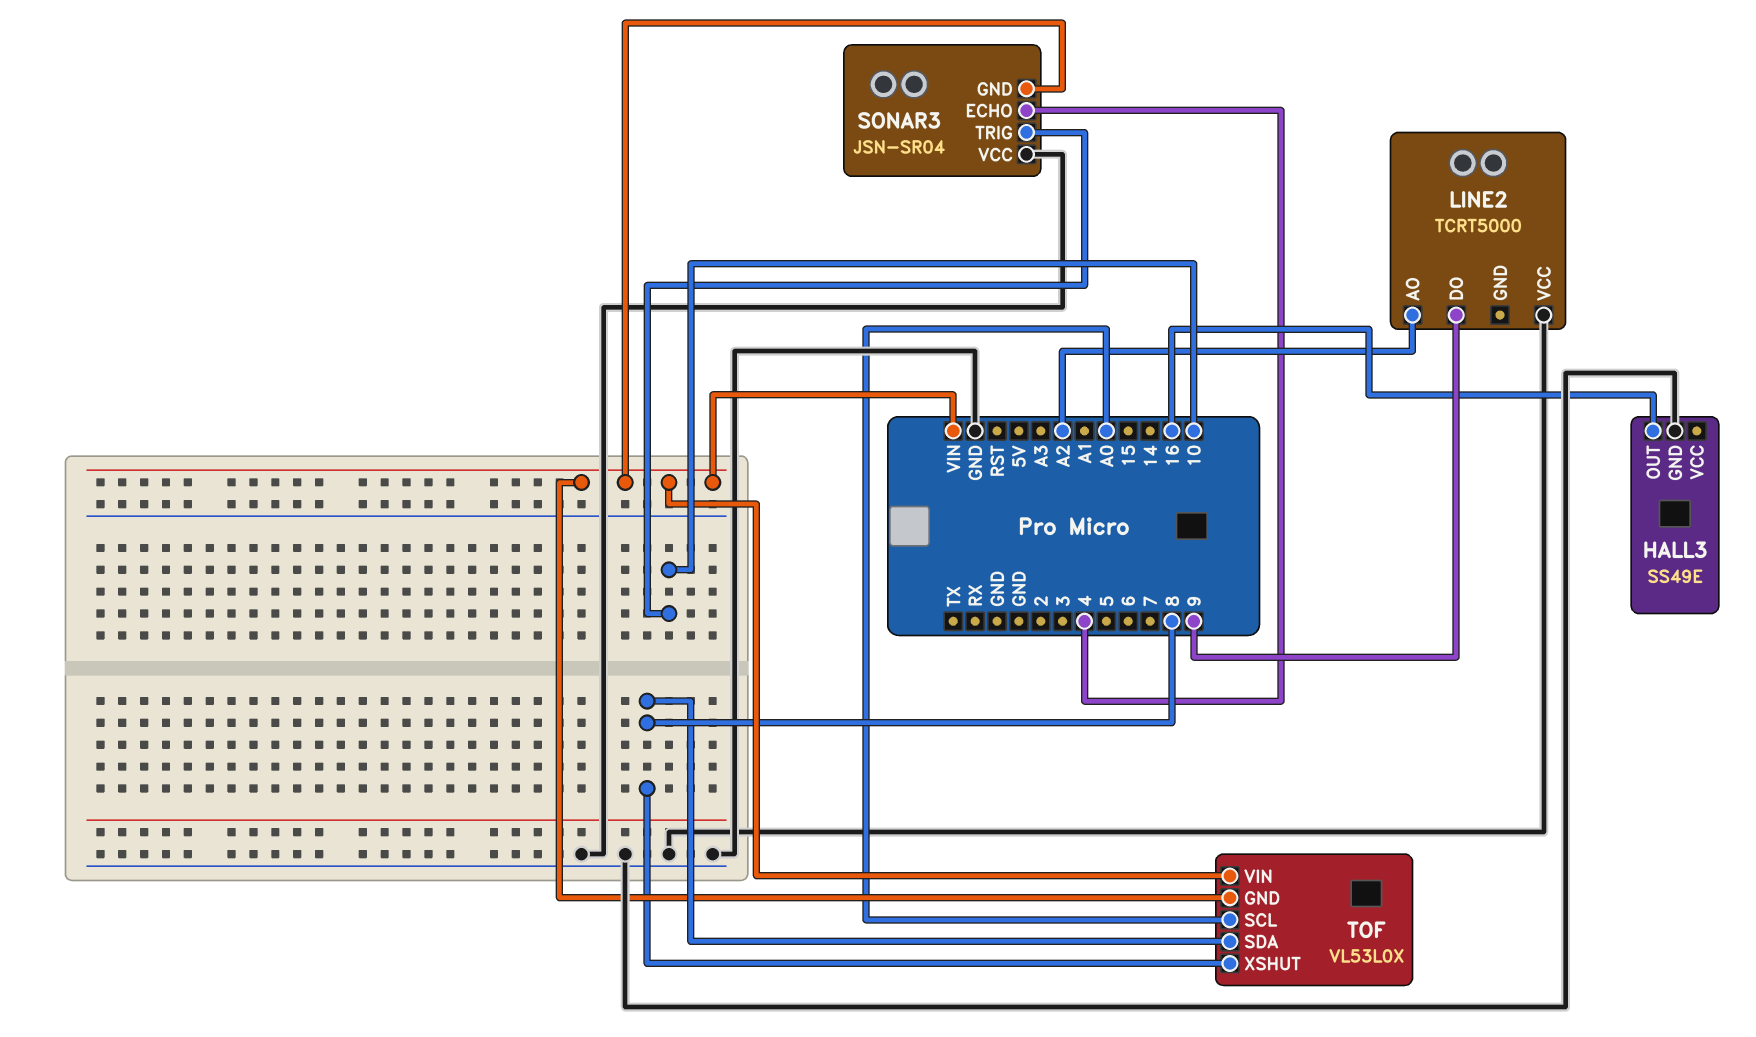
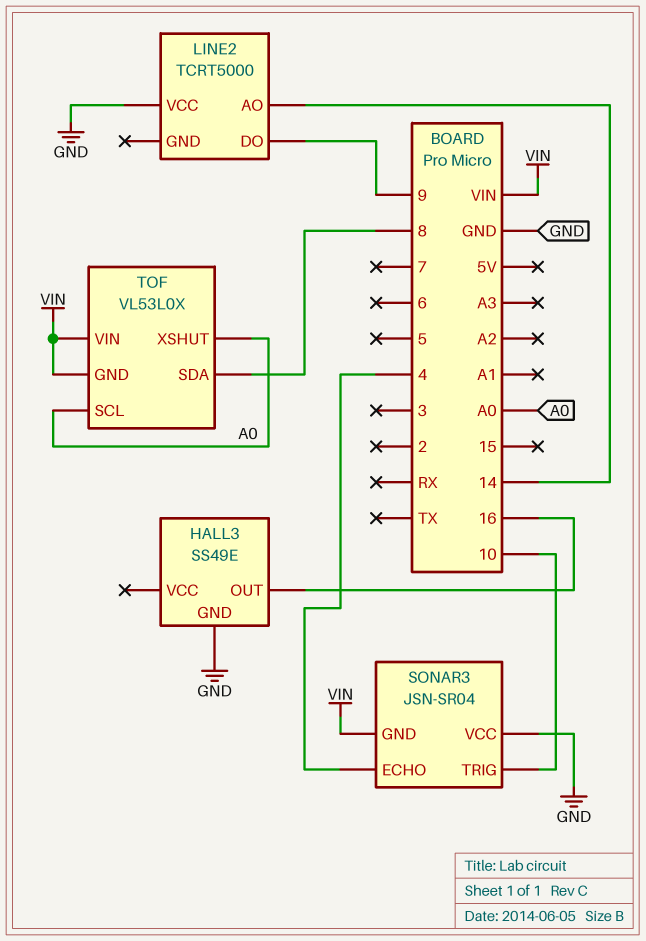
LINE2 pin AO: A2 -> 14
TOF pin XSHUT: 8 -> A0

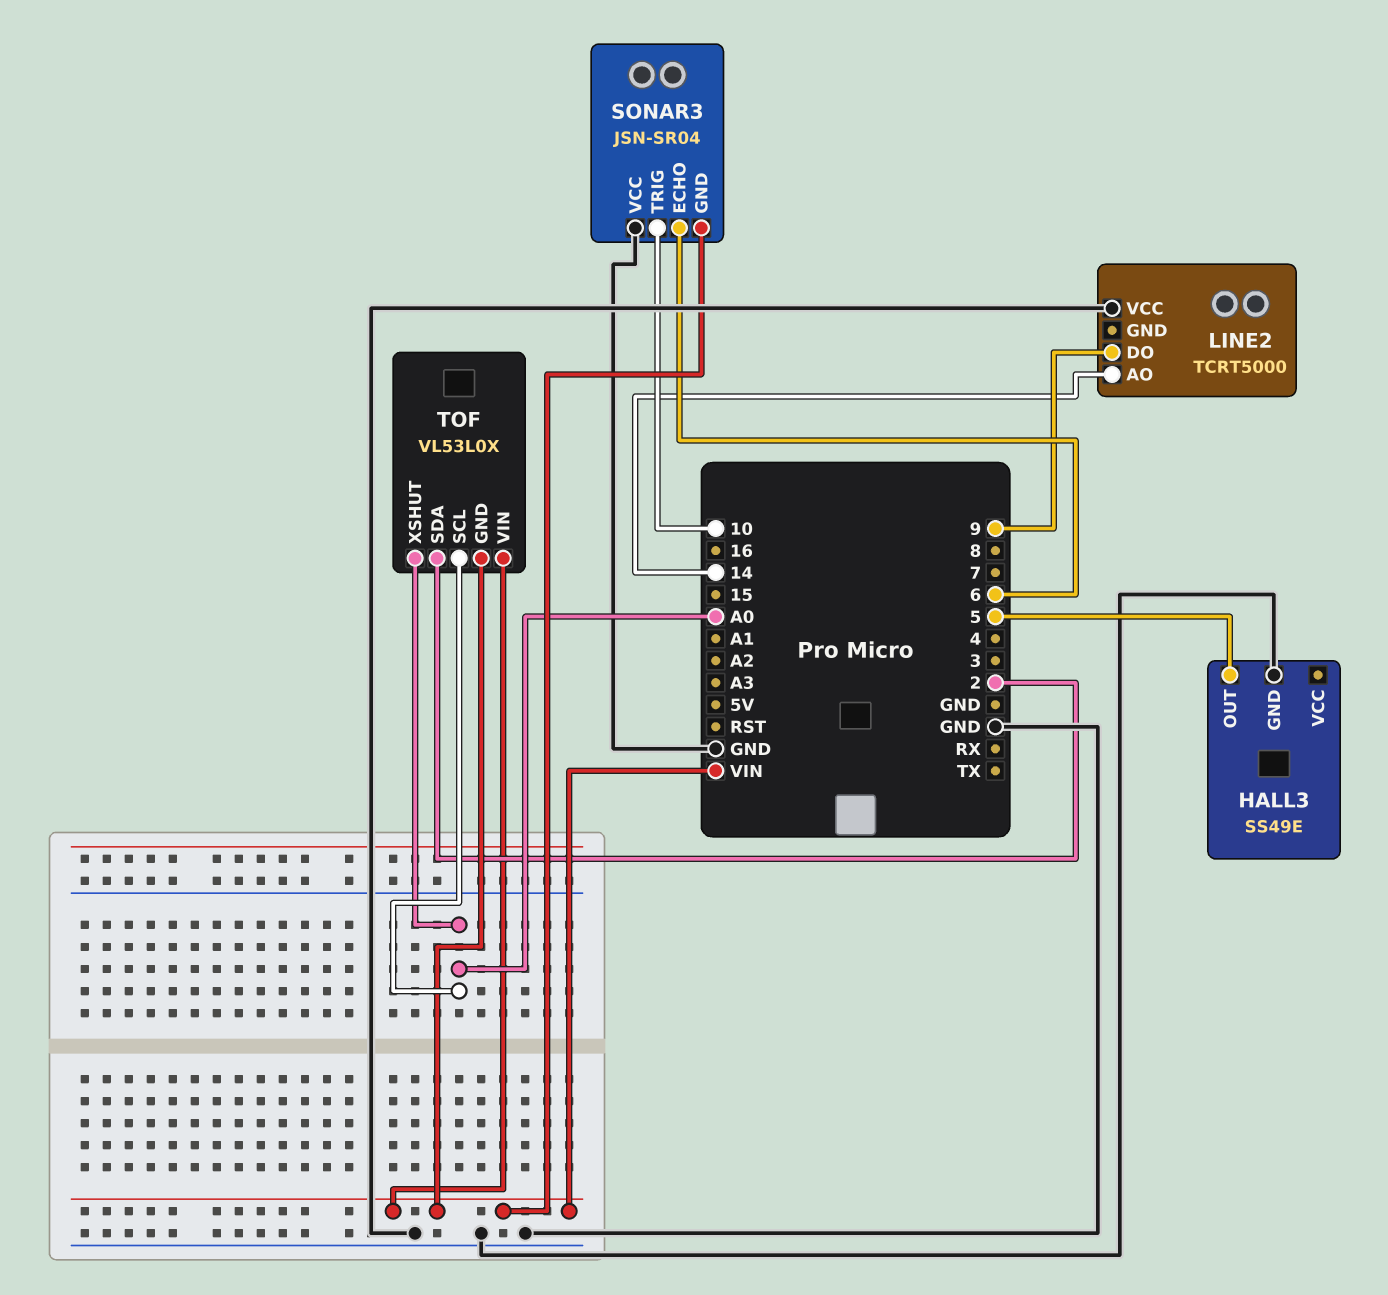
HALL3 pin OUT: 16 -> 5
SONAR3 pin ECHO: 4 -> 6
TOF pin SDA: 8 -> 2

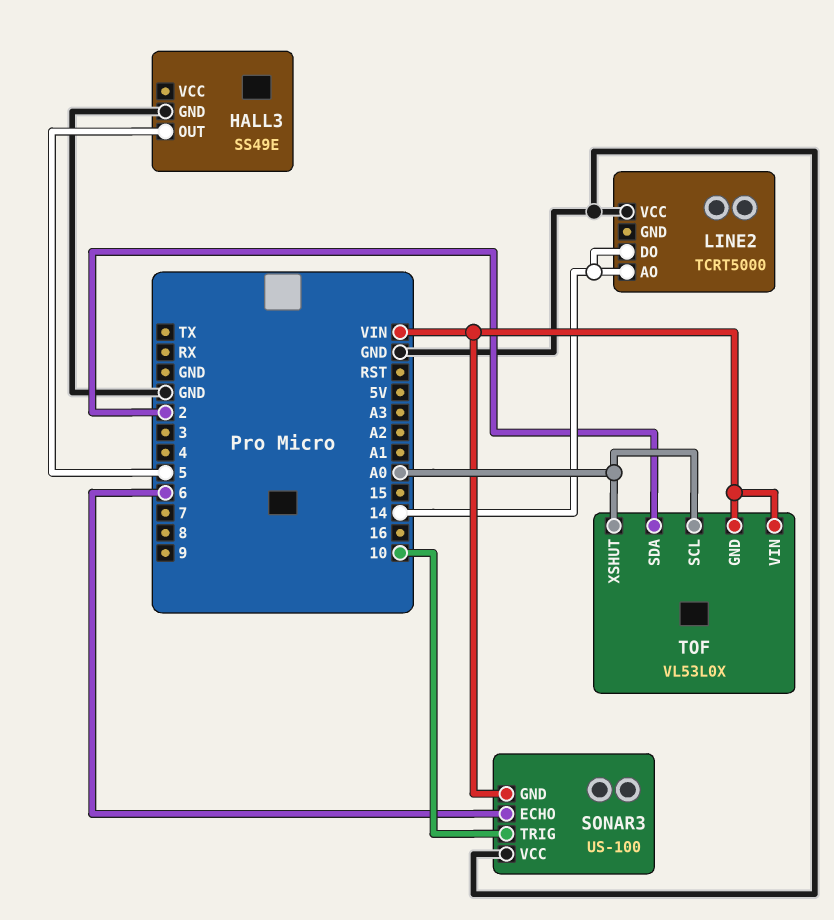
LINE2 pin DO: 9 -> 14
SONAR3: JSN-SR04 -> US-100

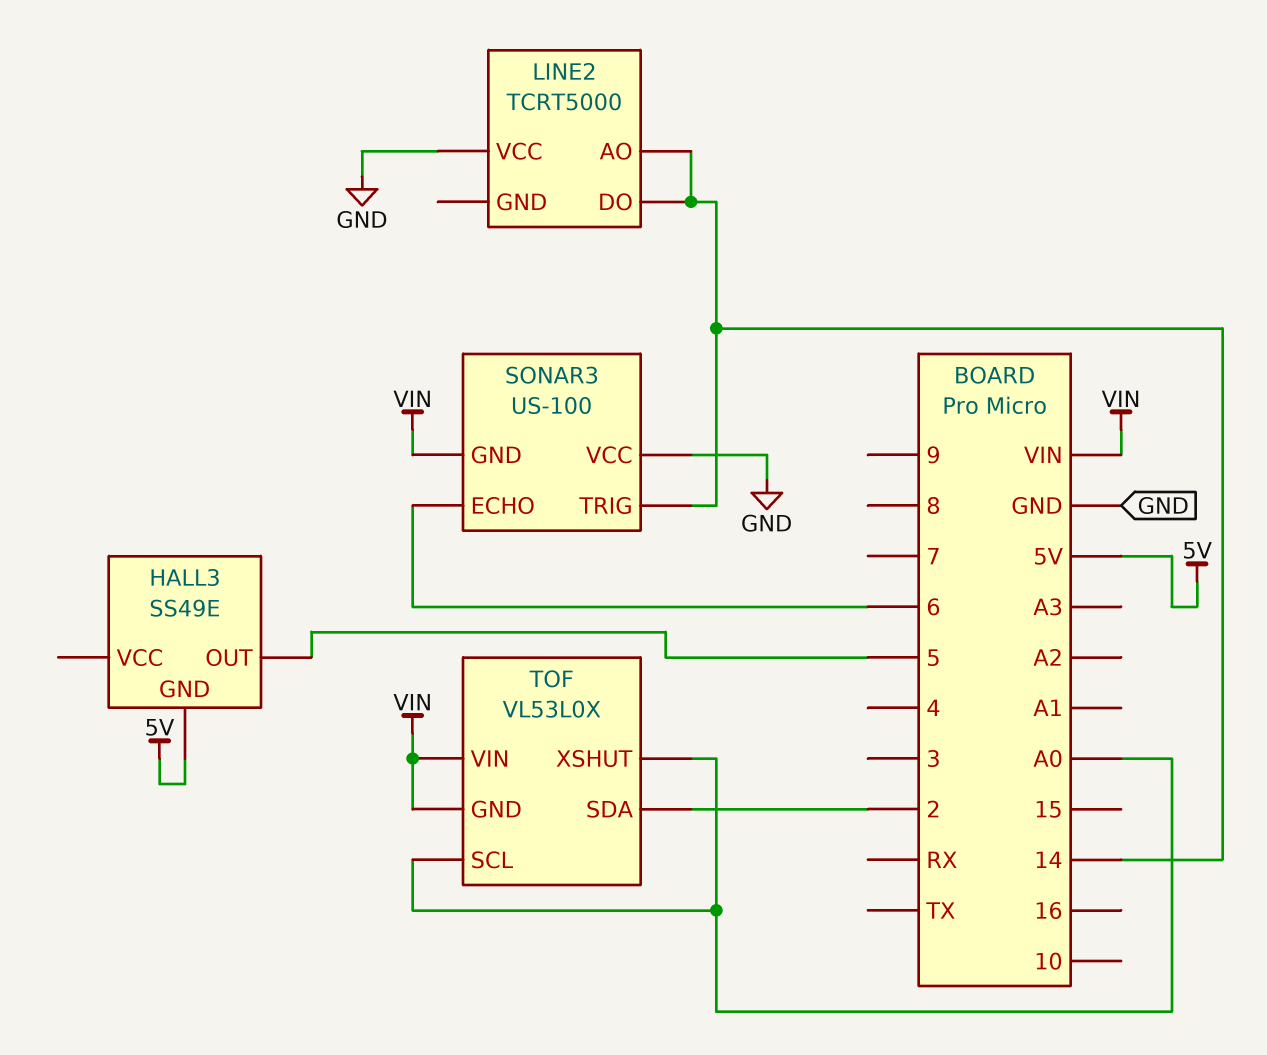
HALL3 pin GND: GND -> 5V
SONAR3 pin TRIG: 10 -> 14

